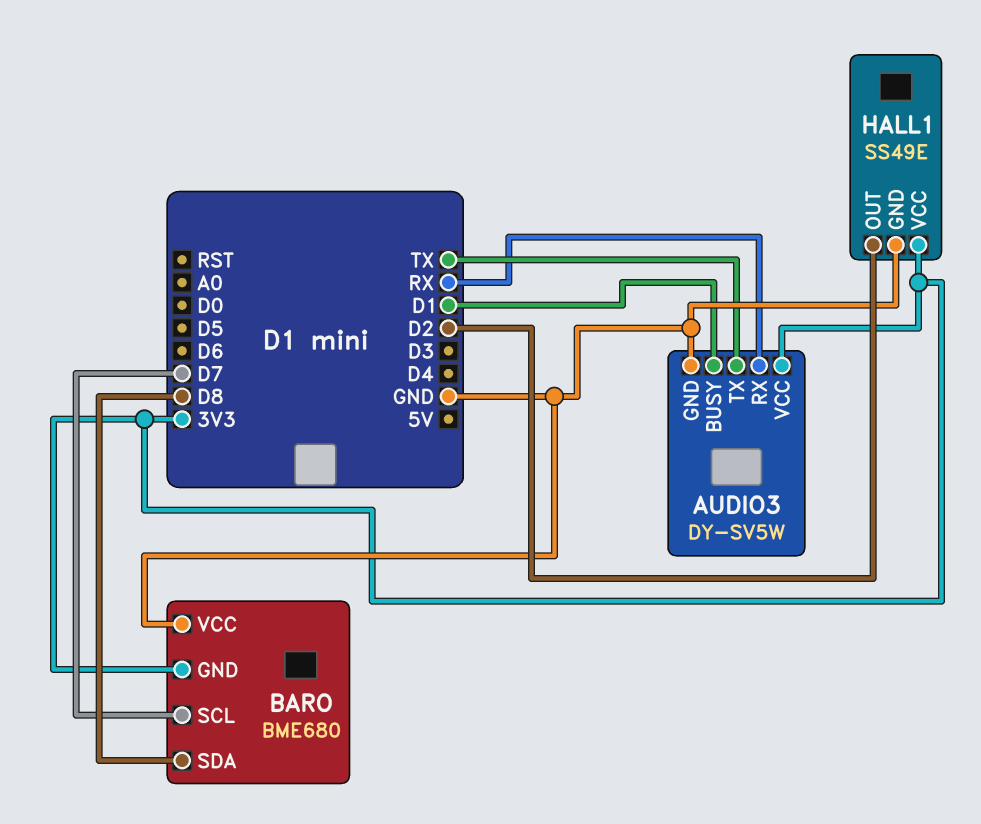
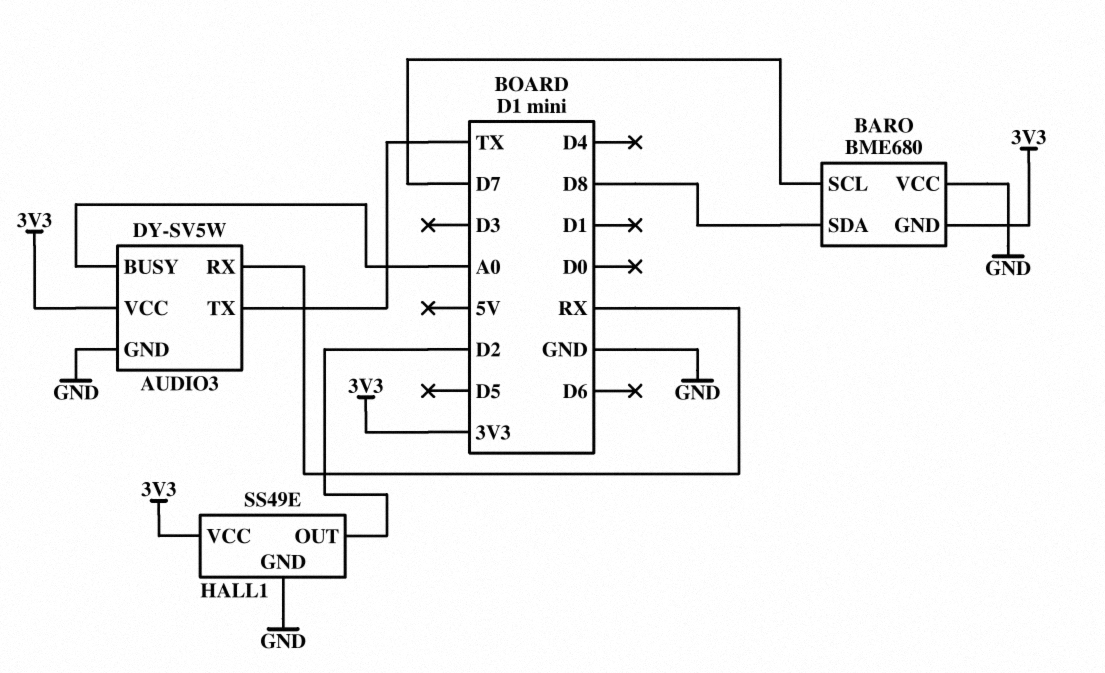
AUDIO3 pin BUSY: D1 -> A0

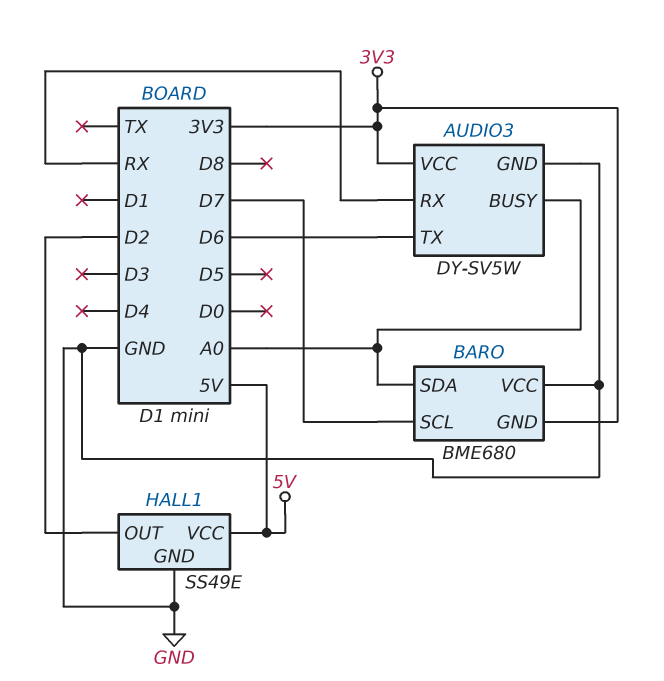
AUDIO3 pin TX: TX -> D6
BARO pin SDA: D8 -> A0
HALL1 pin VCC: 3V3 -> 5V

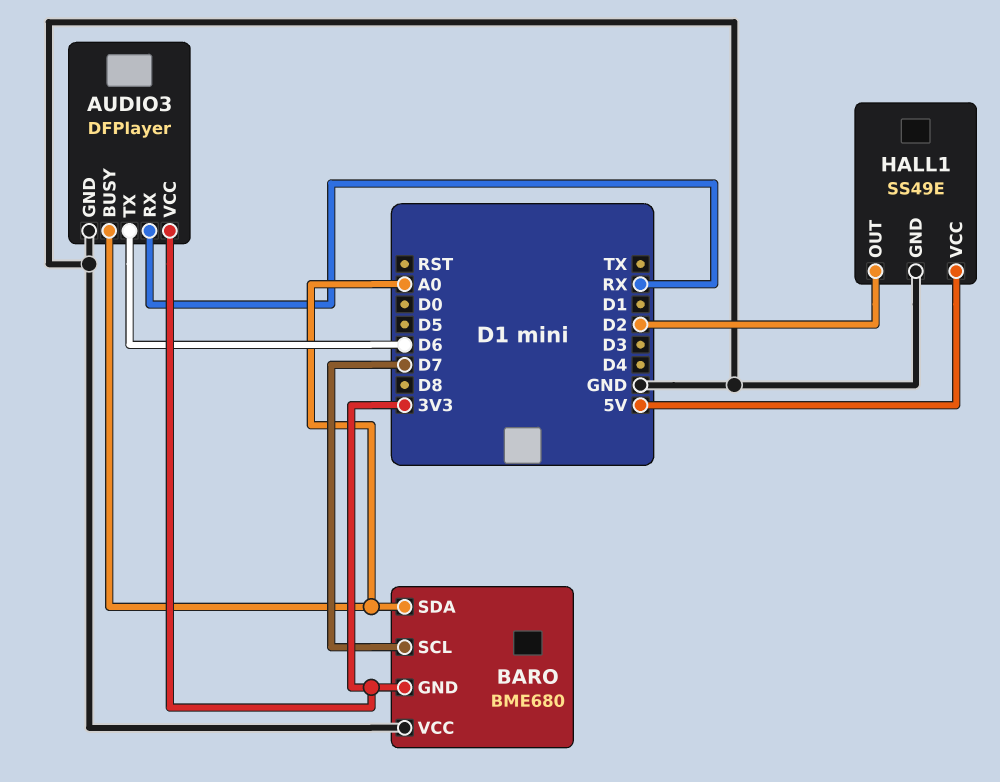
AUDIO3: DY-SV5W -> DFPlayer

